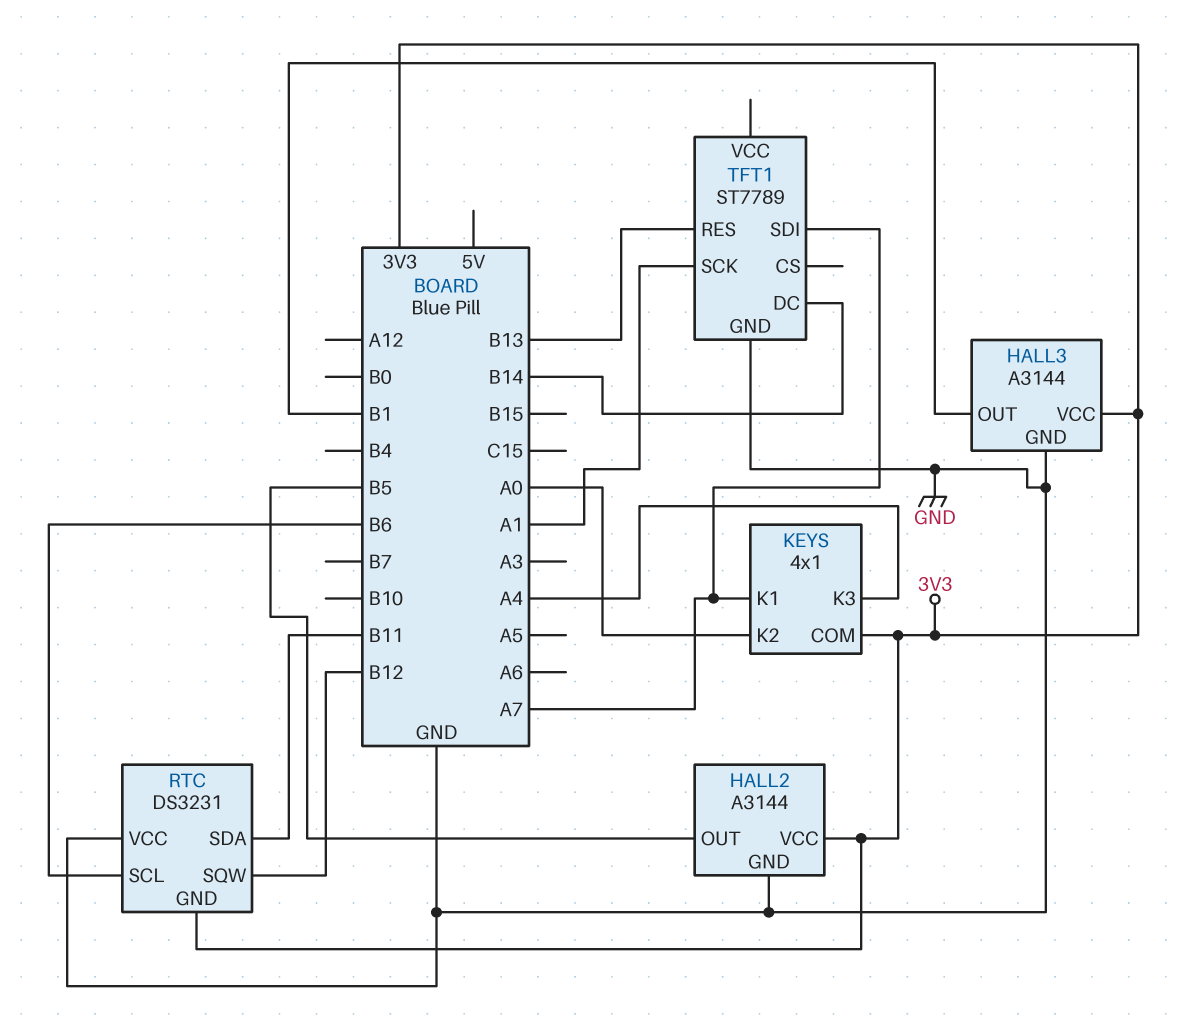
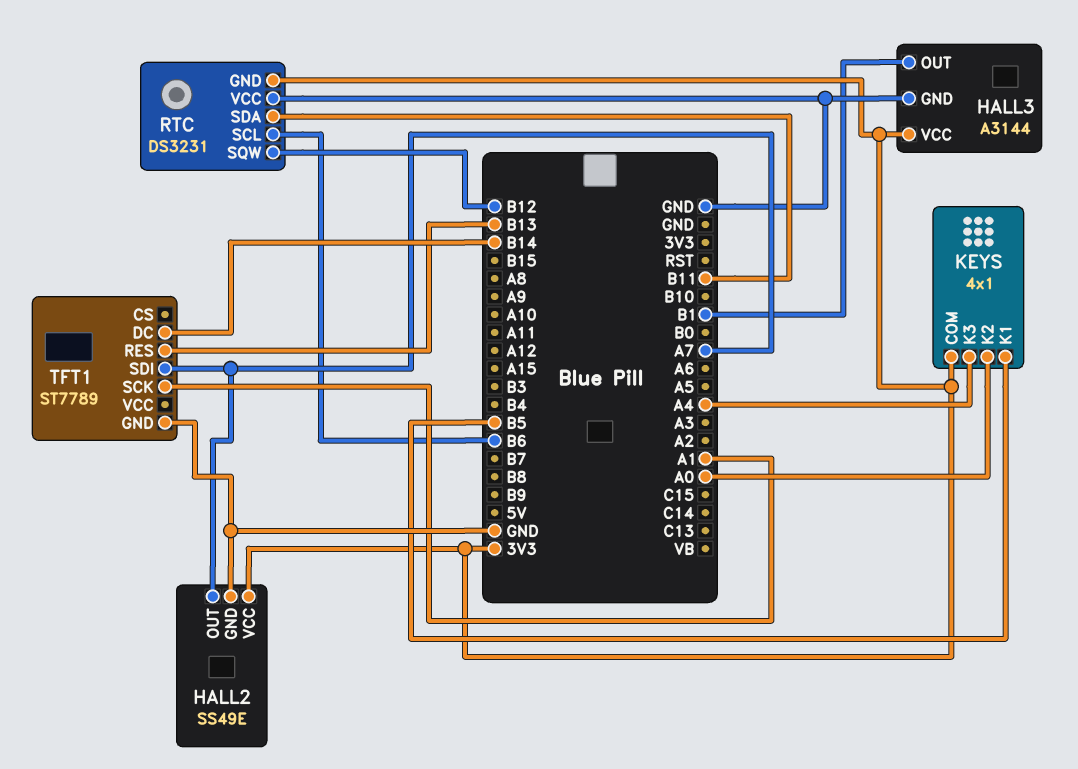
HALL2: A3144 -> SS49E
HALL2 pin OUT: B5 -> A7
KEYS pin K1: A7 -> B5

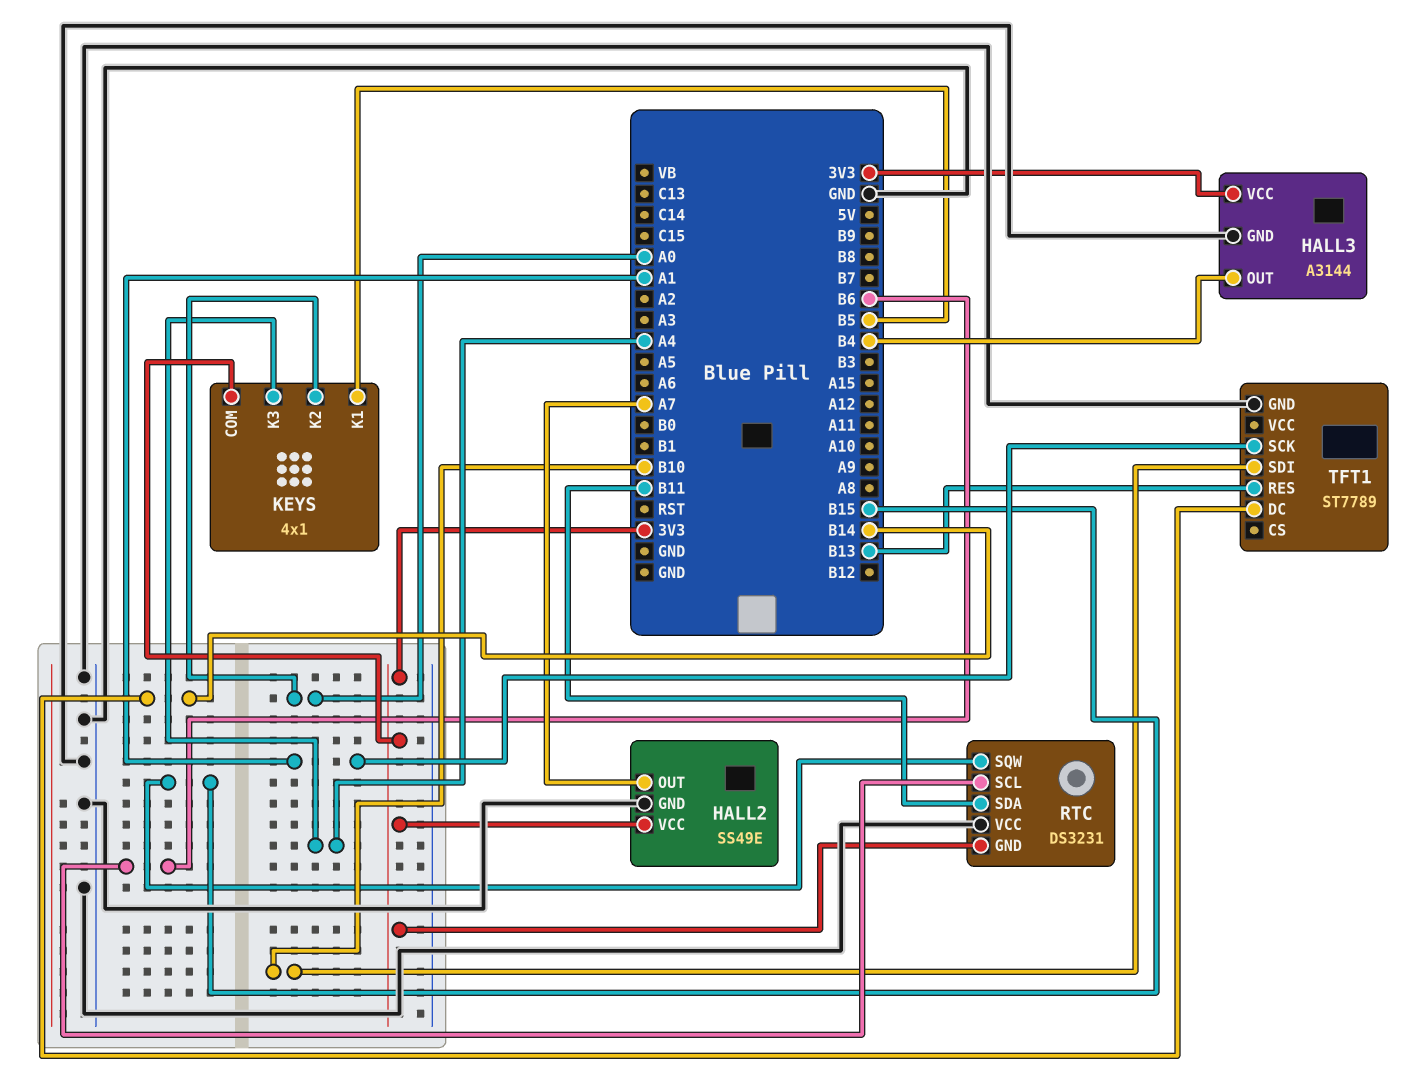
HALL3 pin OUT: B1 -> B4
RTC pin SQW: B12 -> B15
TFT1 pin SDI: A7 -> B10

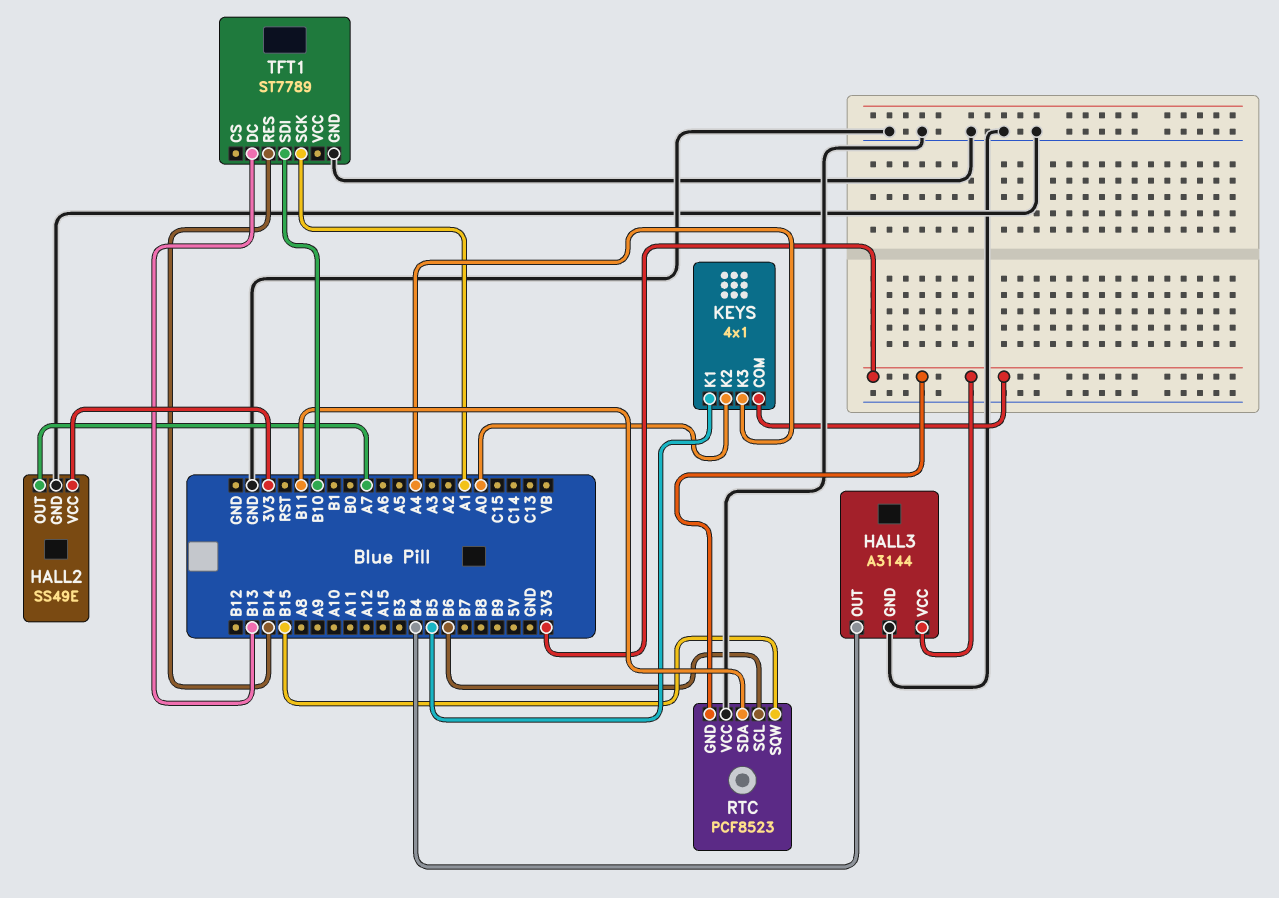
RTC: DS3231 -> PCF8523
TFT1 pin DC: B14 -> B13
TFT1 pin RES: B13 -> B14

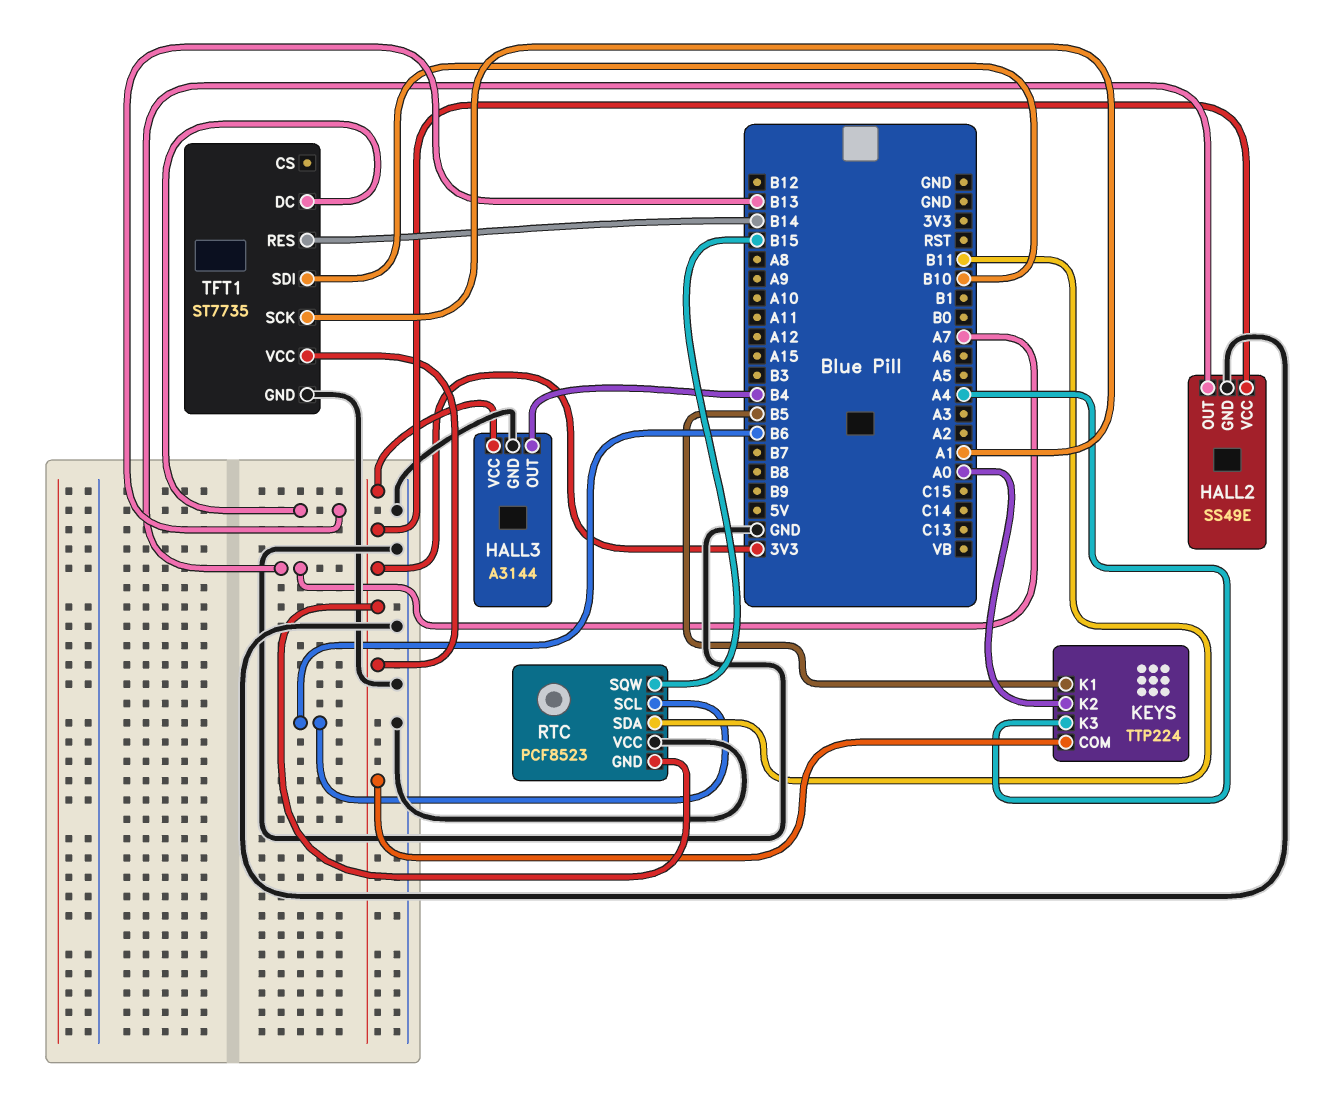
KEYS: 4x1 -> TTP224
TFT1: ST7789 -> ST7735
TFT1 pin VCC: none -> 3V3

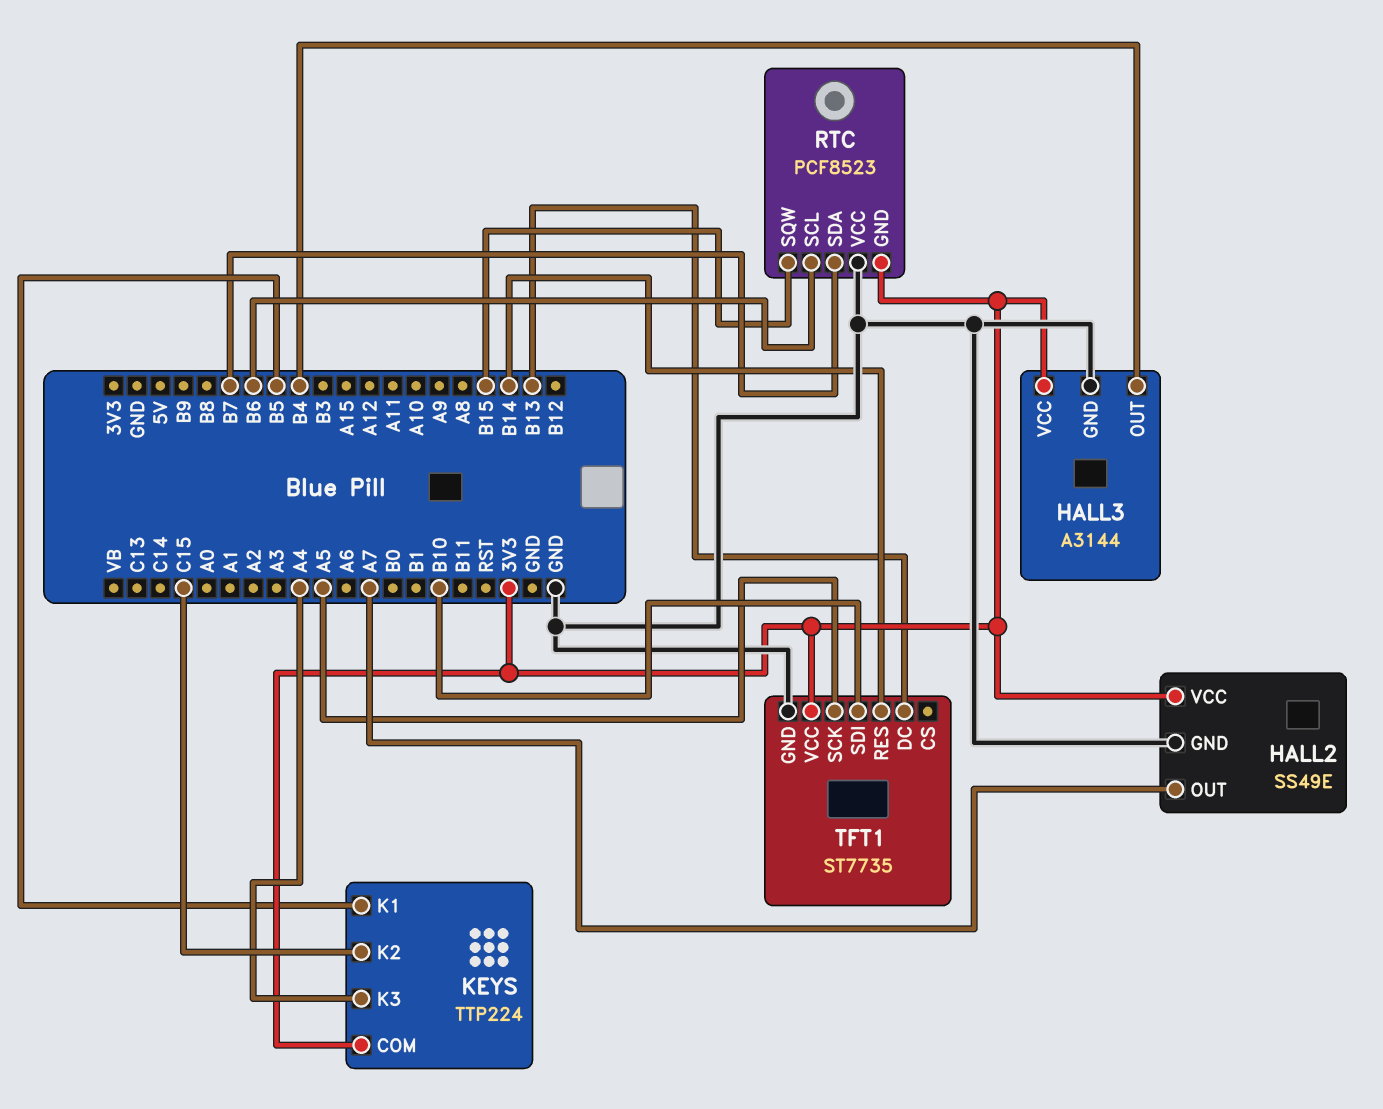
KEYS pin K2: A0 -> C15
RTC pin SDA: B11 -> B7
TFT1 pin SCK: A1 -> A5

